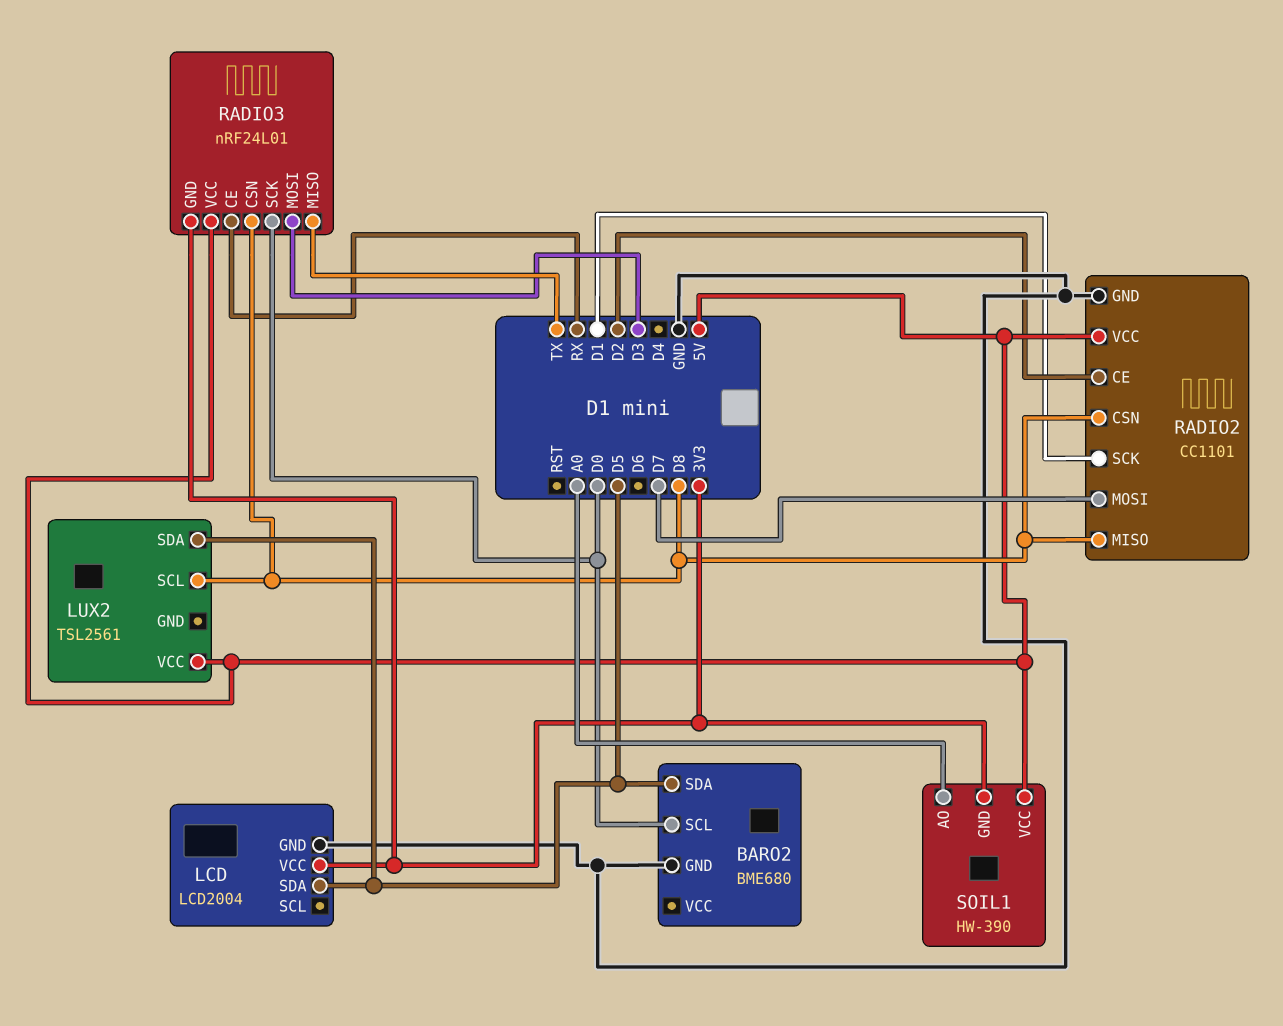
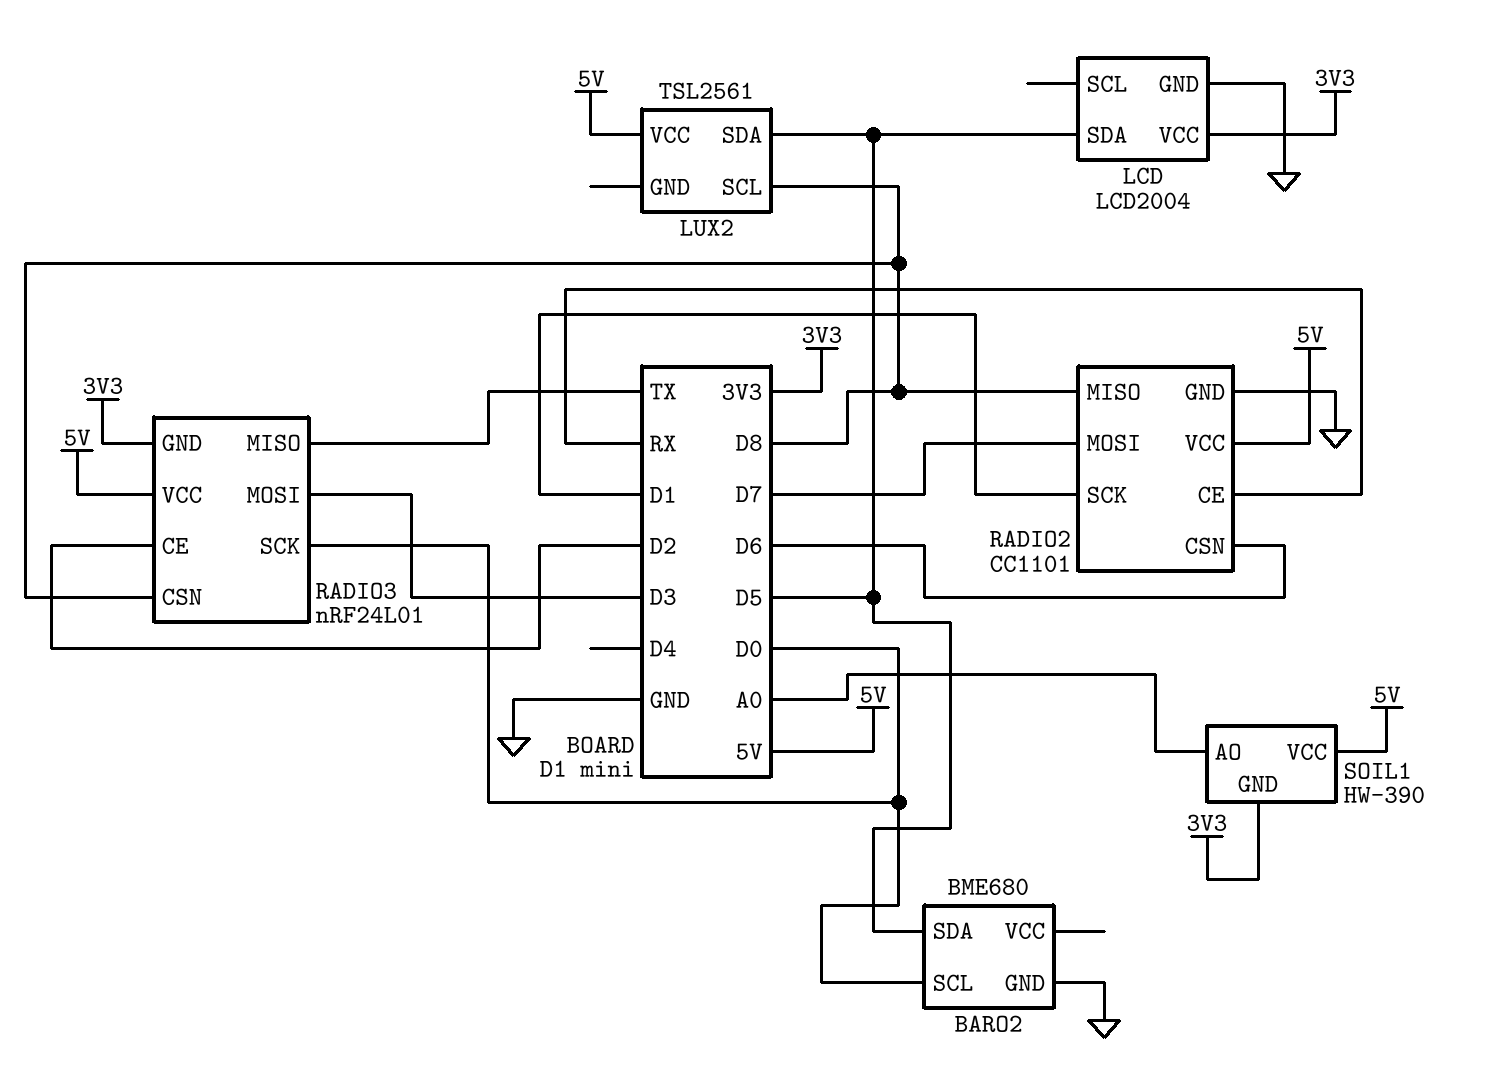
RADIO2 pin CE: D2 -> RX
RADIO2 pin CSN: D8 -> D6
RADIO3 pin CE: RX -> D2

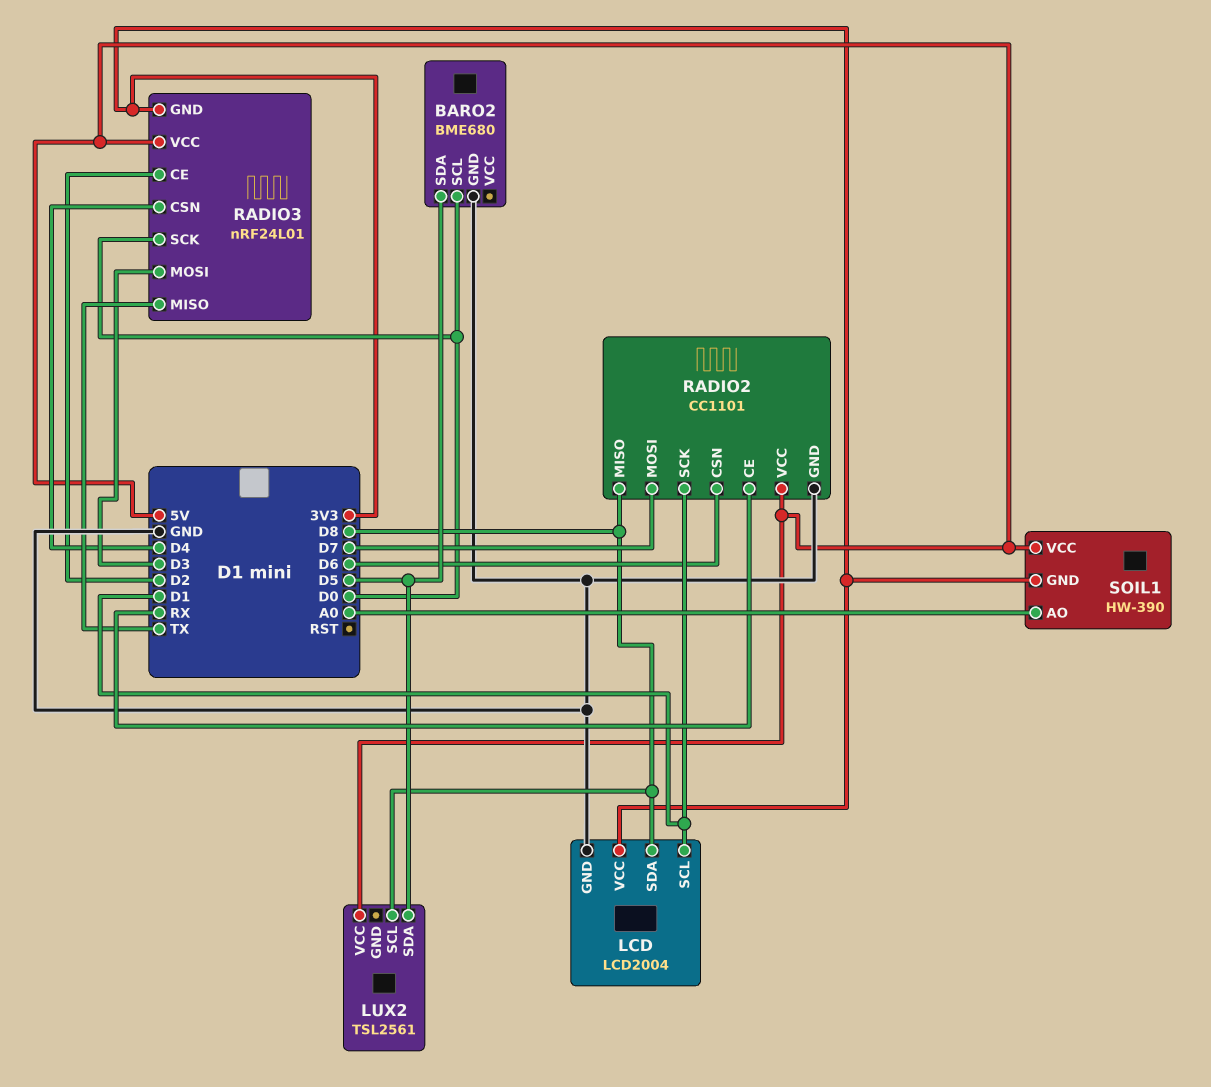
LCD pin SCL: none -> D1
LCD pin SDA: D5 -> D8
RADIO3 pin CSN: D8 -> D4

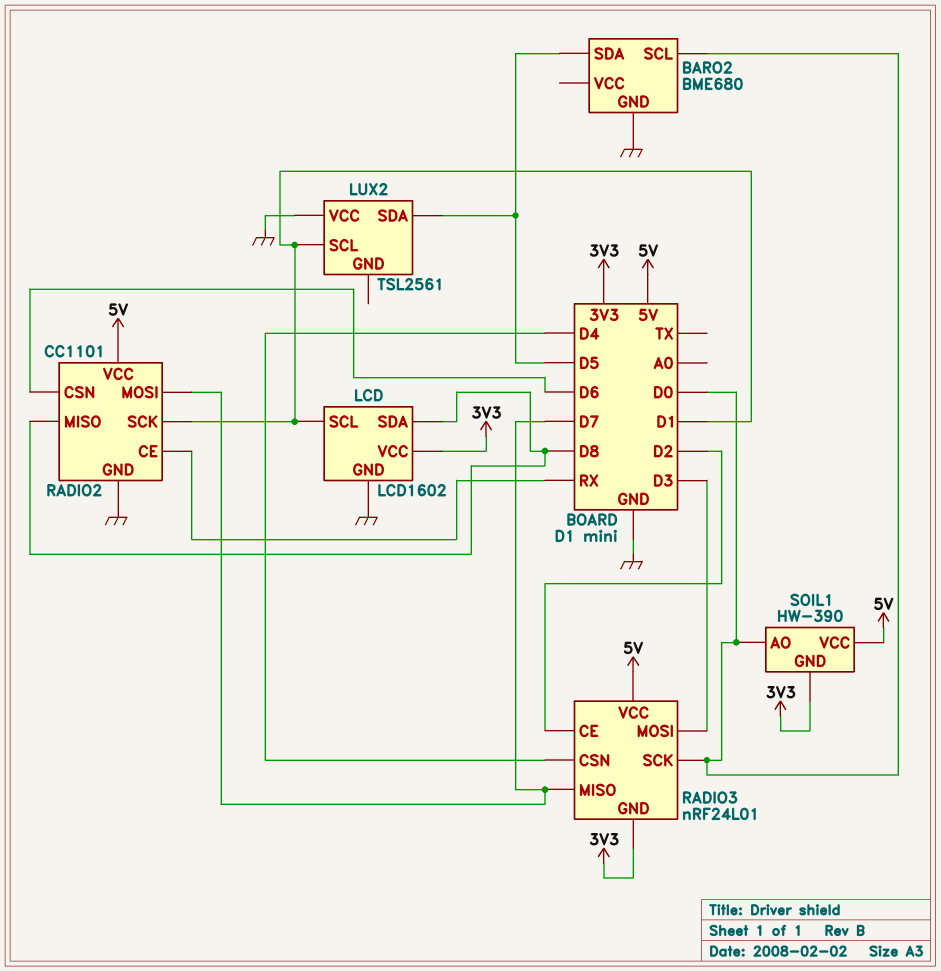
LCD: LCD2004 -> LCD1602
LUX2 pin SCL: D8 -> D1
LUX2 pin VCC: 5V -> GND
RADIO3 pin MISO: TX -> D7
SOIL1 pin AO: A0 -> D0

